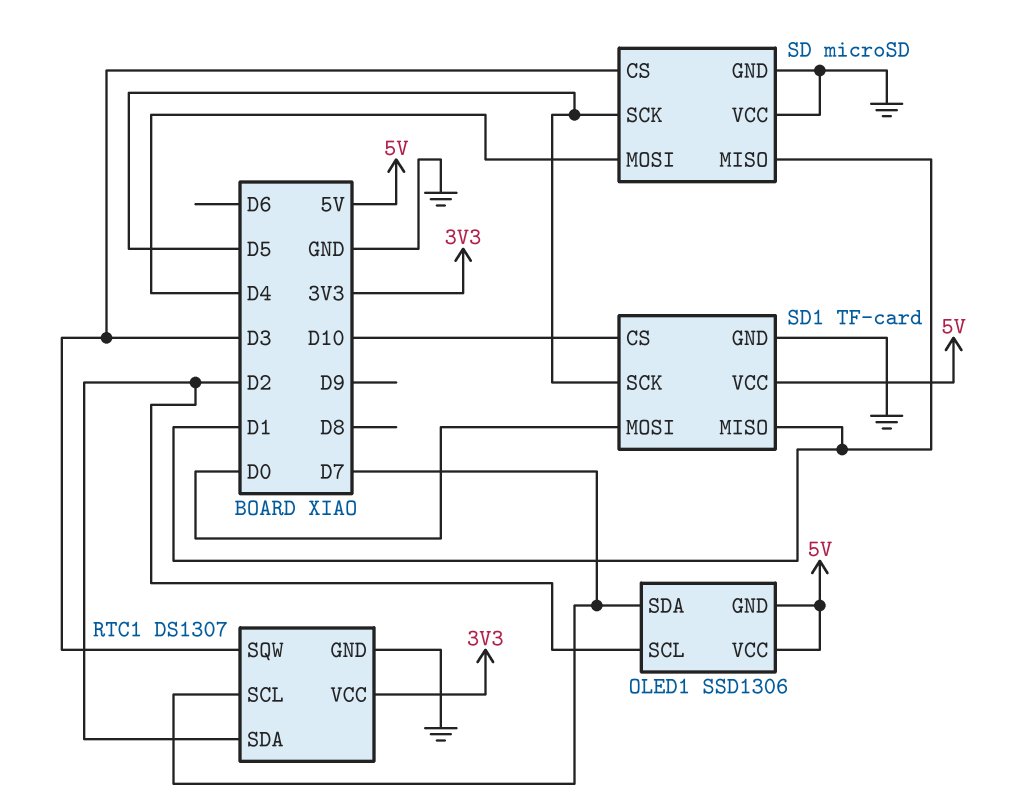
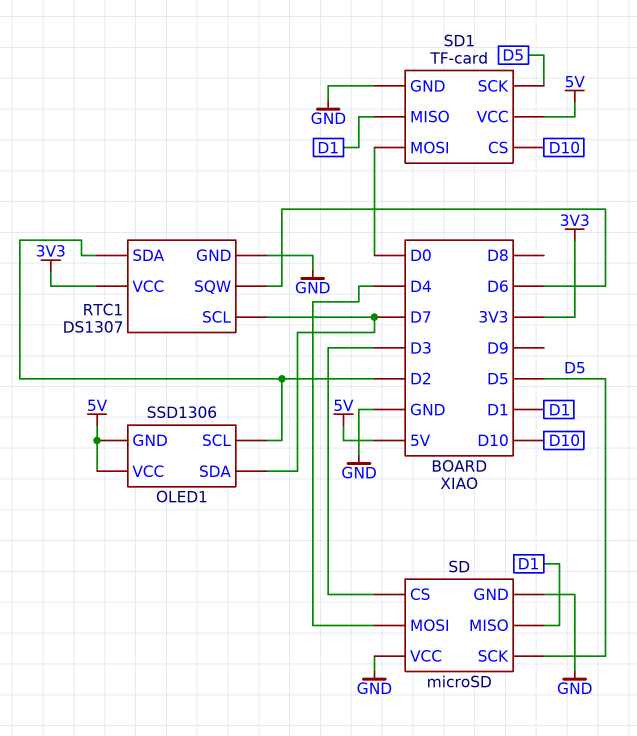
RTC1 pin SQW: D3 -> D6

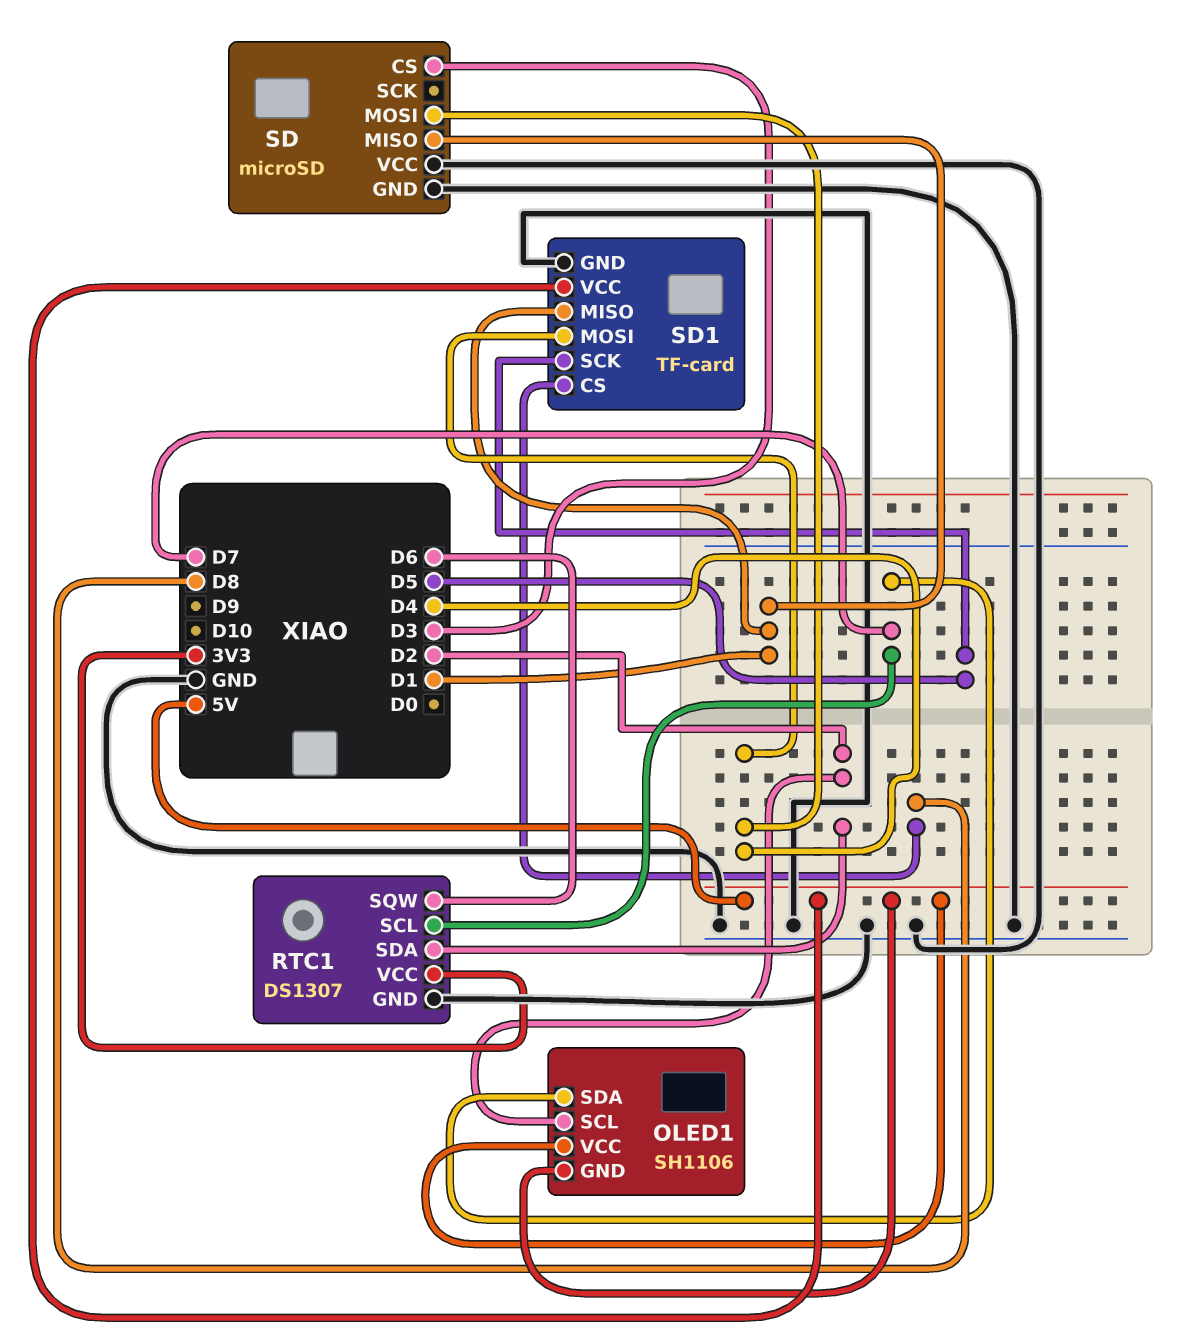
OLED1: SSD1306 -> SH1106
SD pin SCK: D5 -> none
SD1 pin CS: D10 -> D8
SD1 pin MOSI: D0 -> D4

